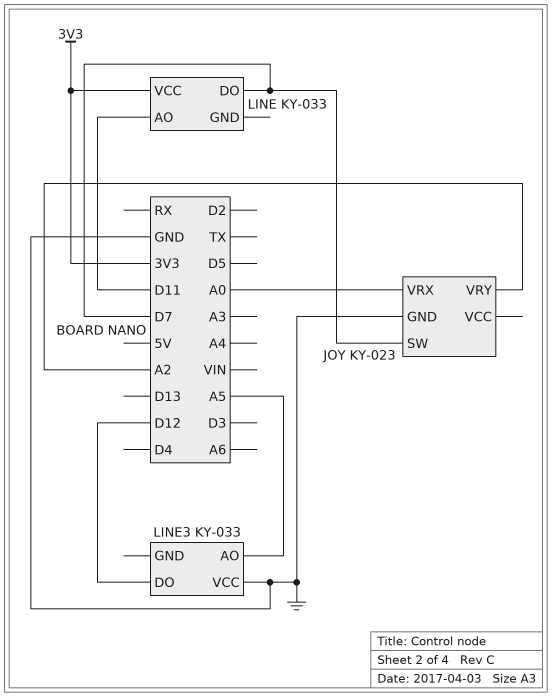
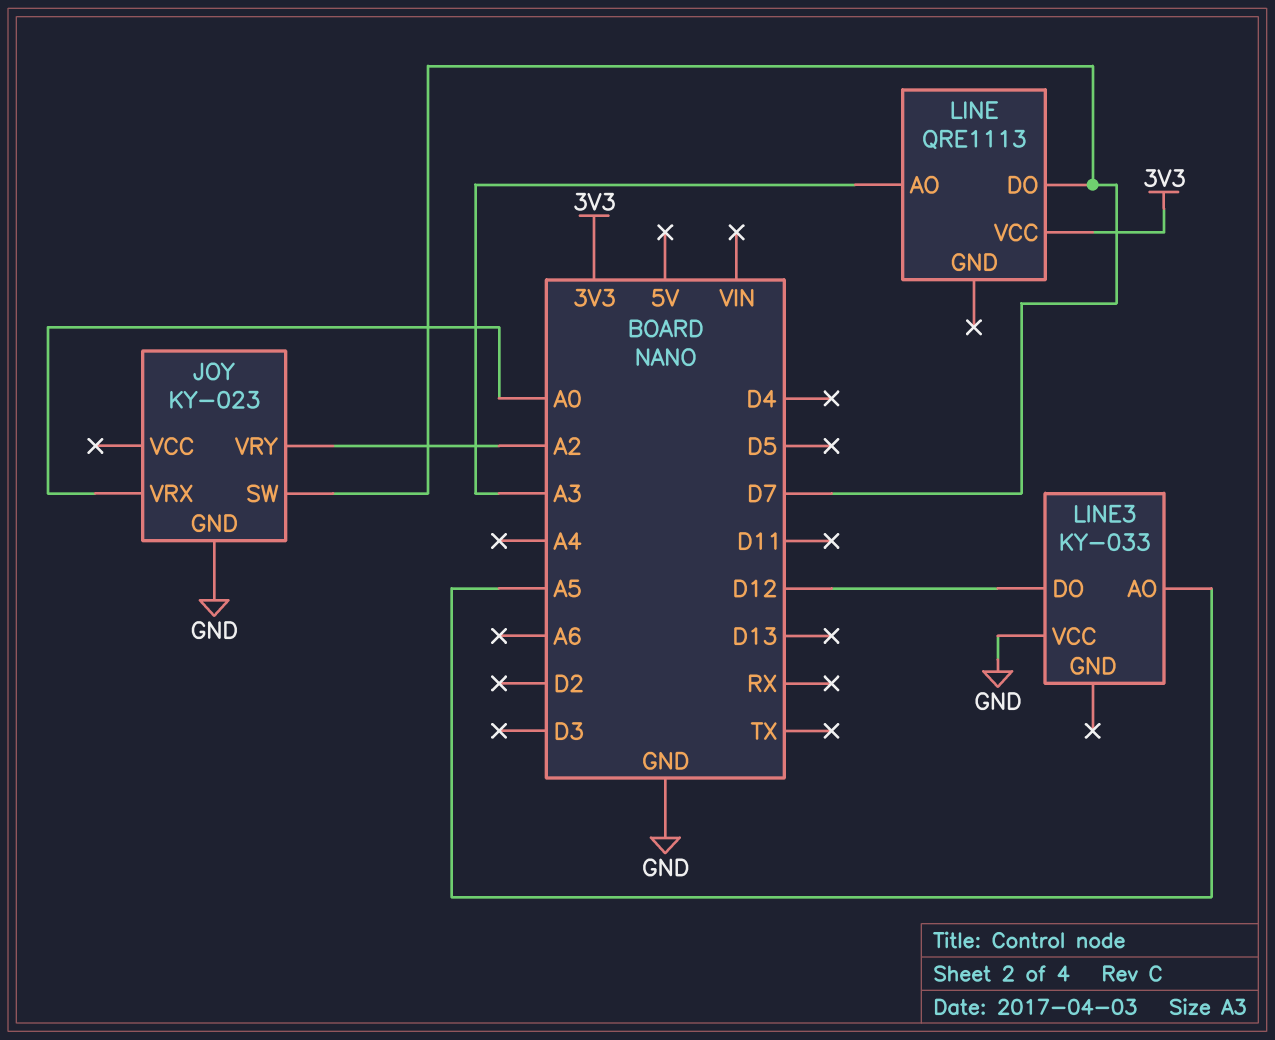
LINE: KY-033 -> QRE1113
LINE pin AO: D11 -> A3

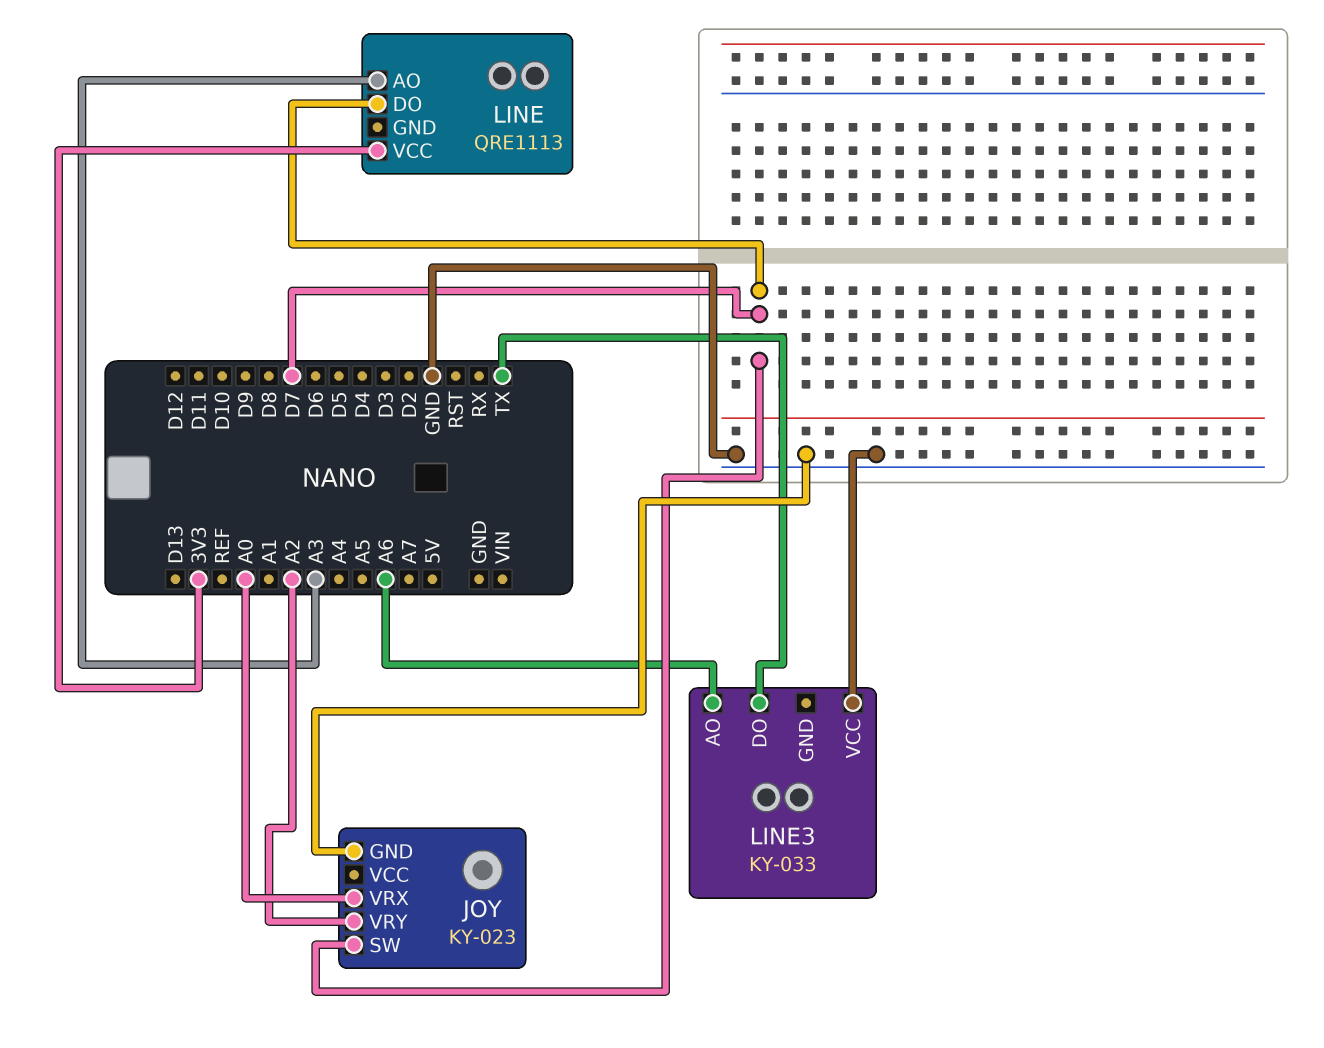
LINE3 pin AO: A5 -> A6
LINE3 pin DO: D12 -> TX

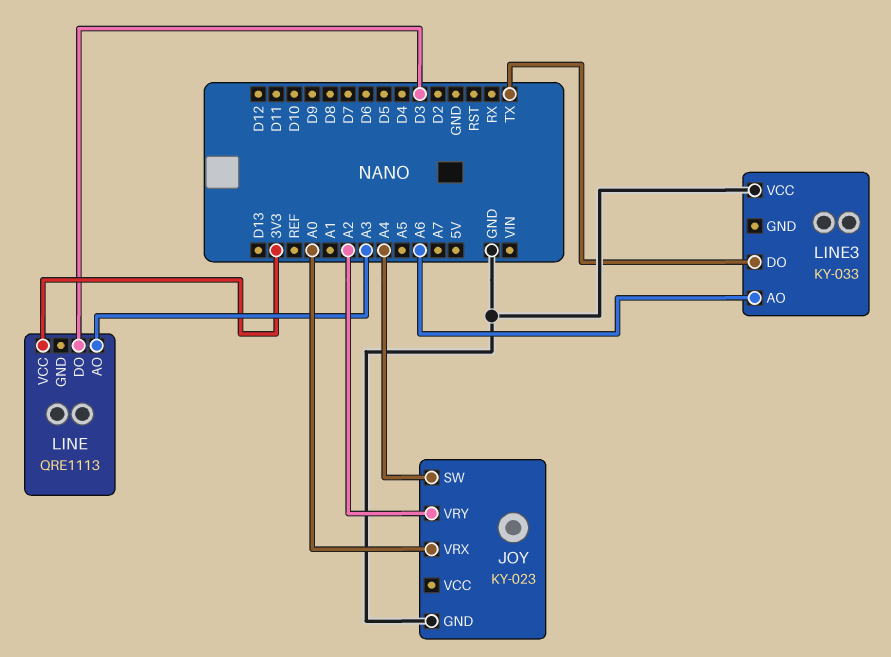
JOY pin SW: D7 -> A4
LINE pin DO: D7 -> D3

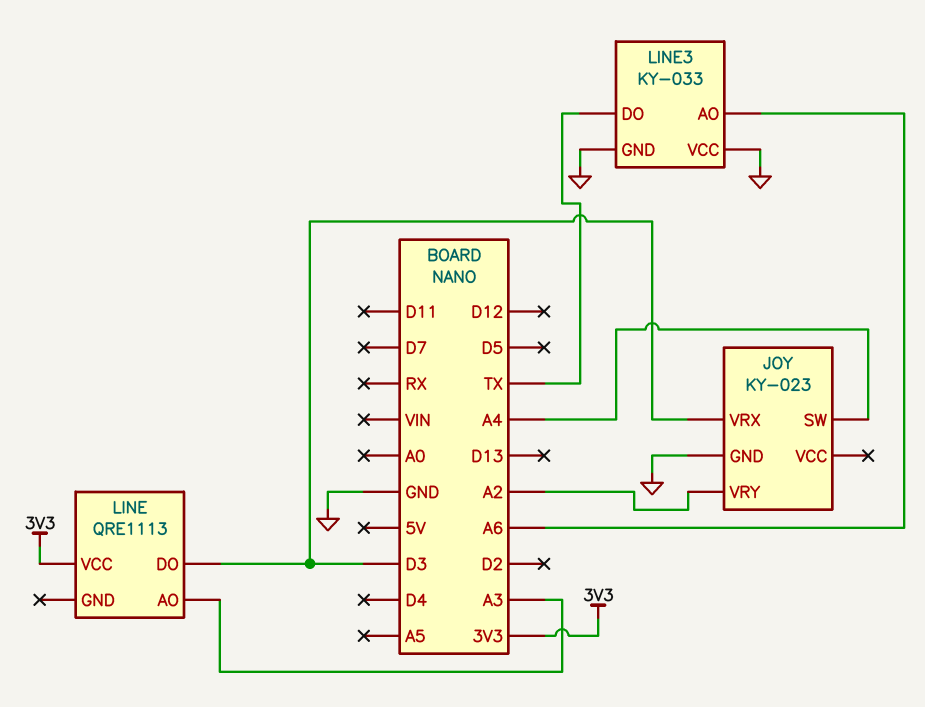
JOY pin VRX: A0 -> D3
LINE3 pin GND: none -> GND

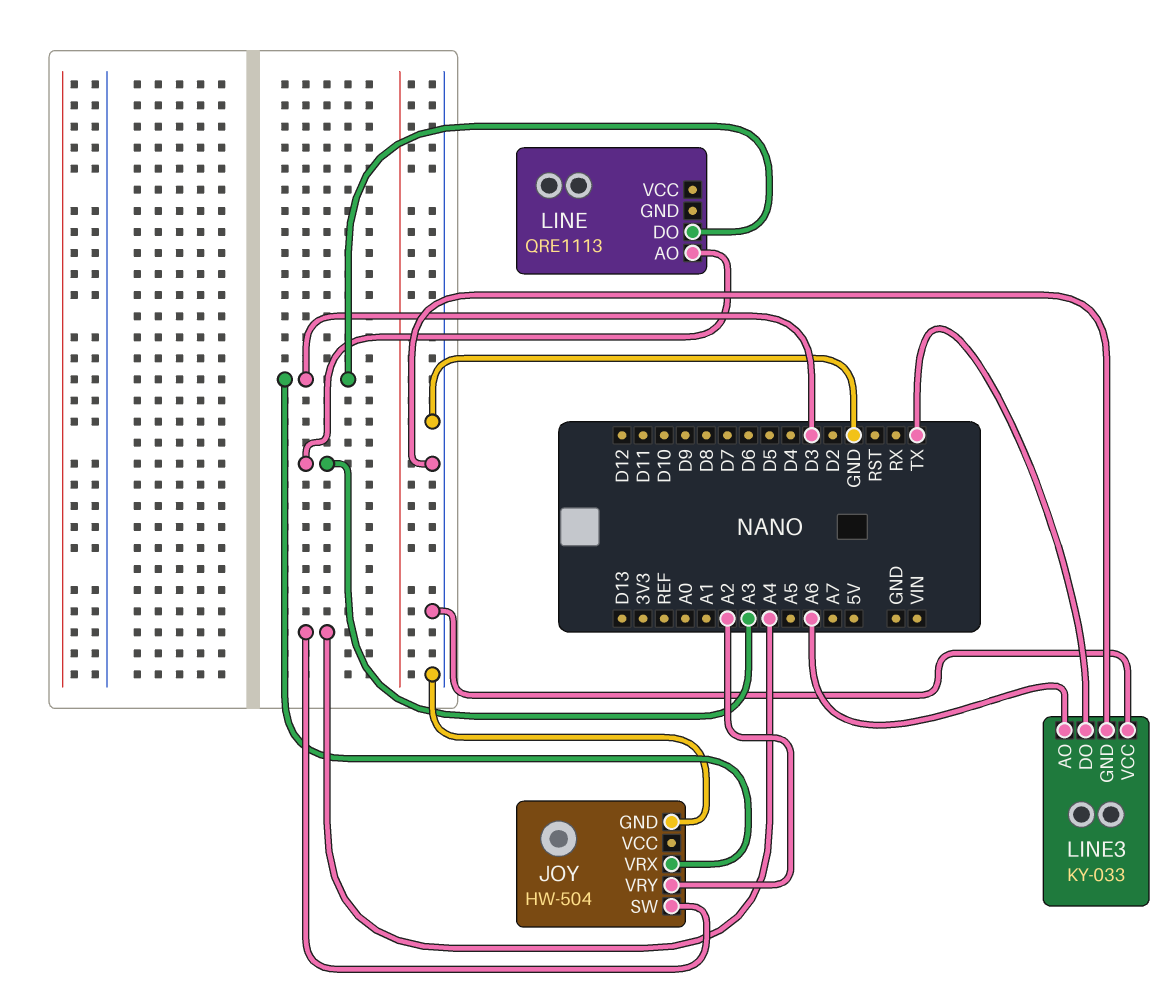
JOY: KY-023 -> HW-504
LINE pin VCC: 3V3 -> none

